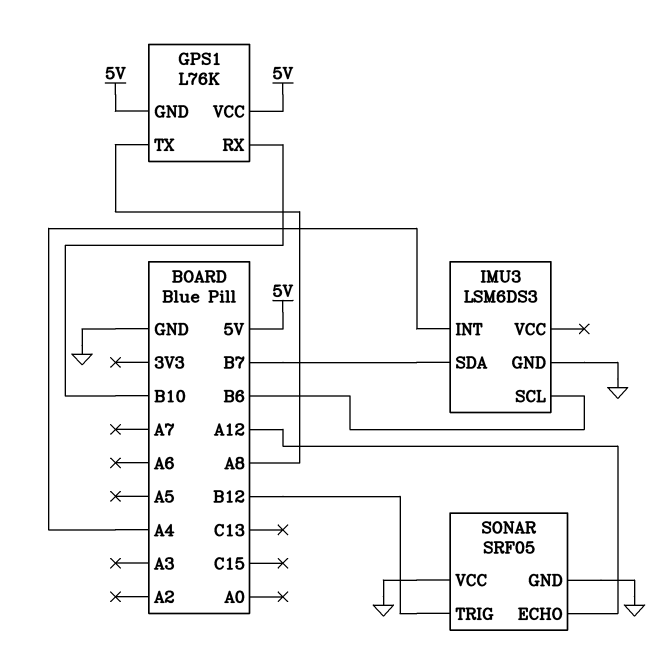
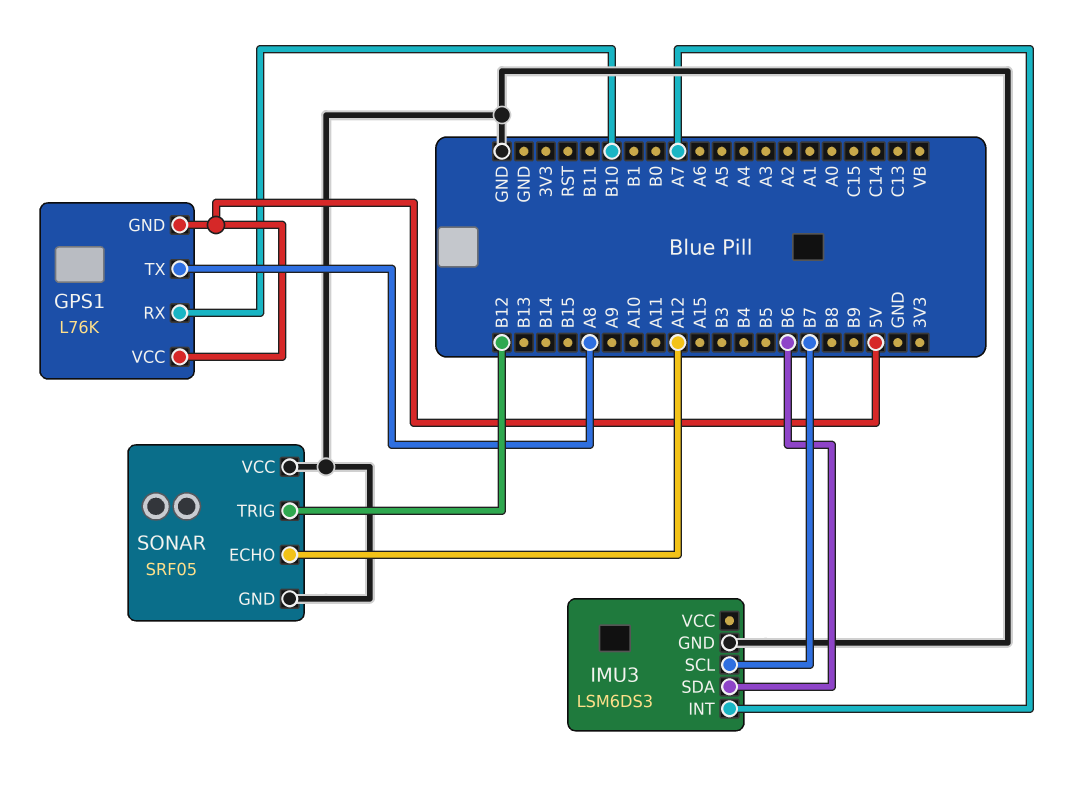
IMU3 pin INT: A4 -> A7
IMU3 pin SCL: B6 -> B7
IMU3 pin SDA: B7 -> B6

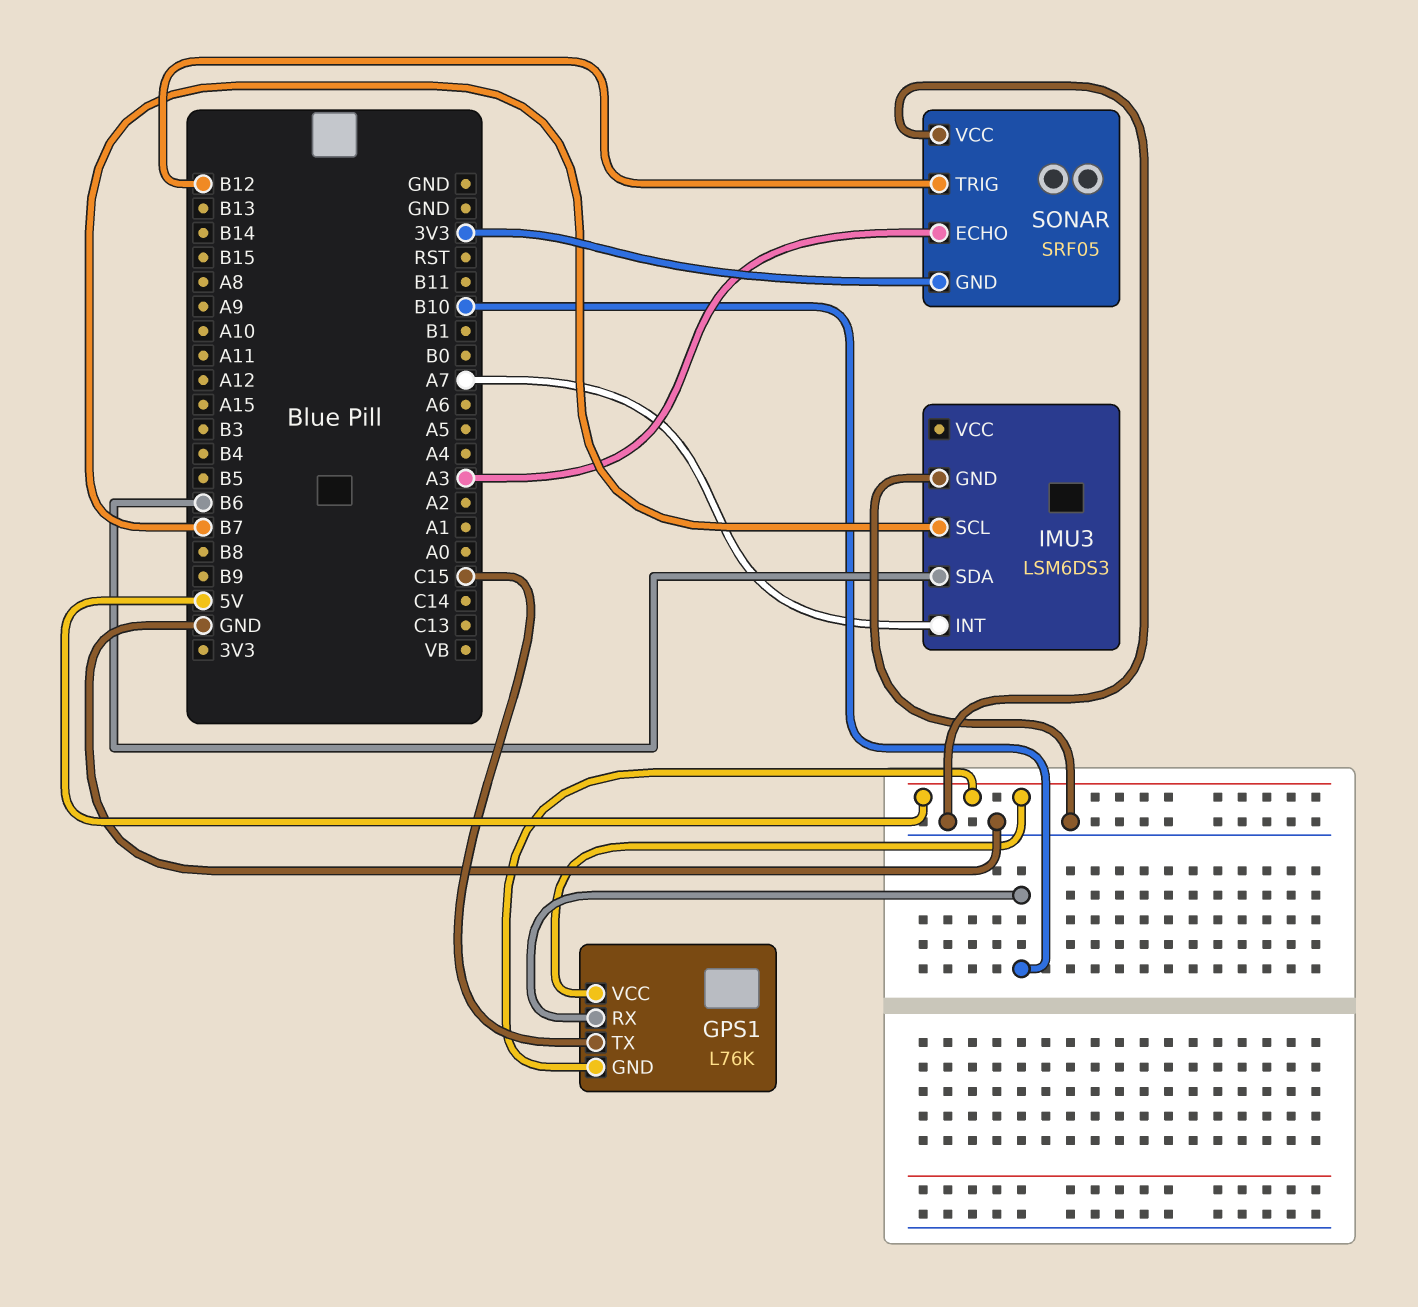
GPS1 pin TX: A8 -> C15
SONAR pin ECHO: A12 -> A3
SONAR pin GND: GND -> 3V3

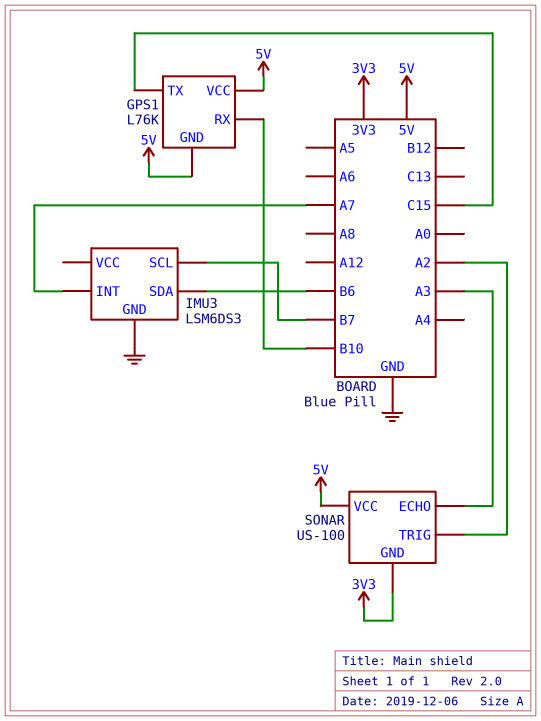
SONAR: SRF05 -> US-100
SONAR pin TRIG: B12 -> A2
SONAR pin VCC: GND -> 5V

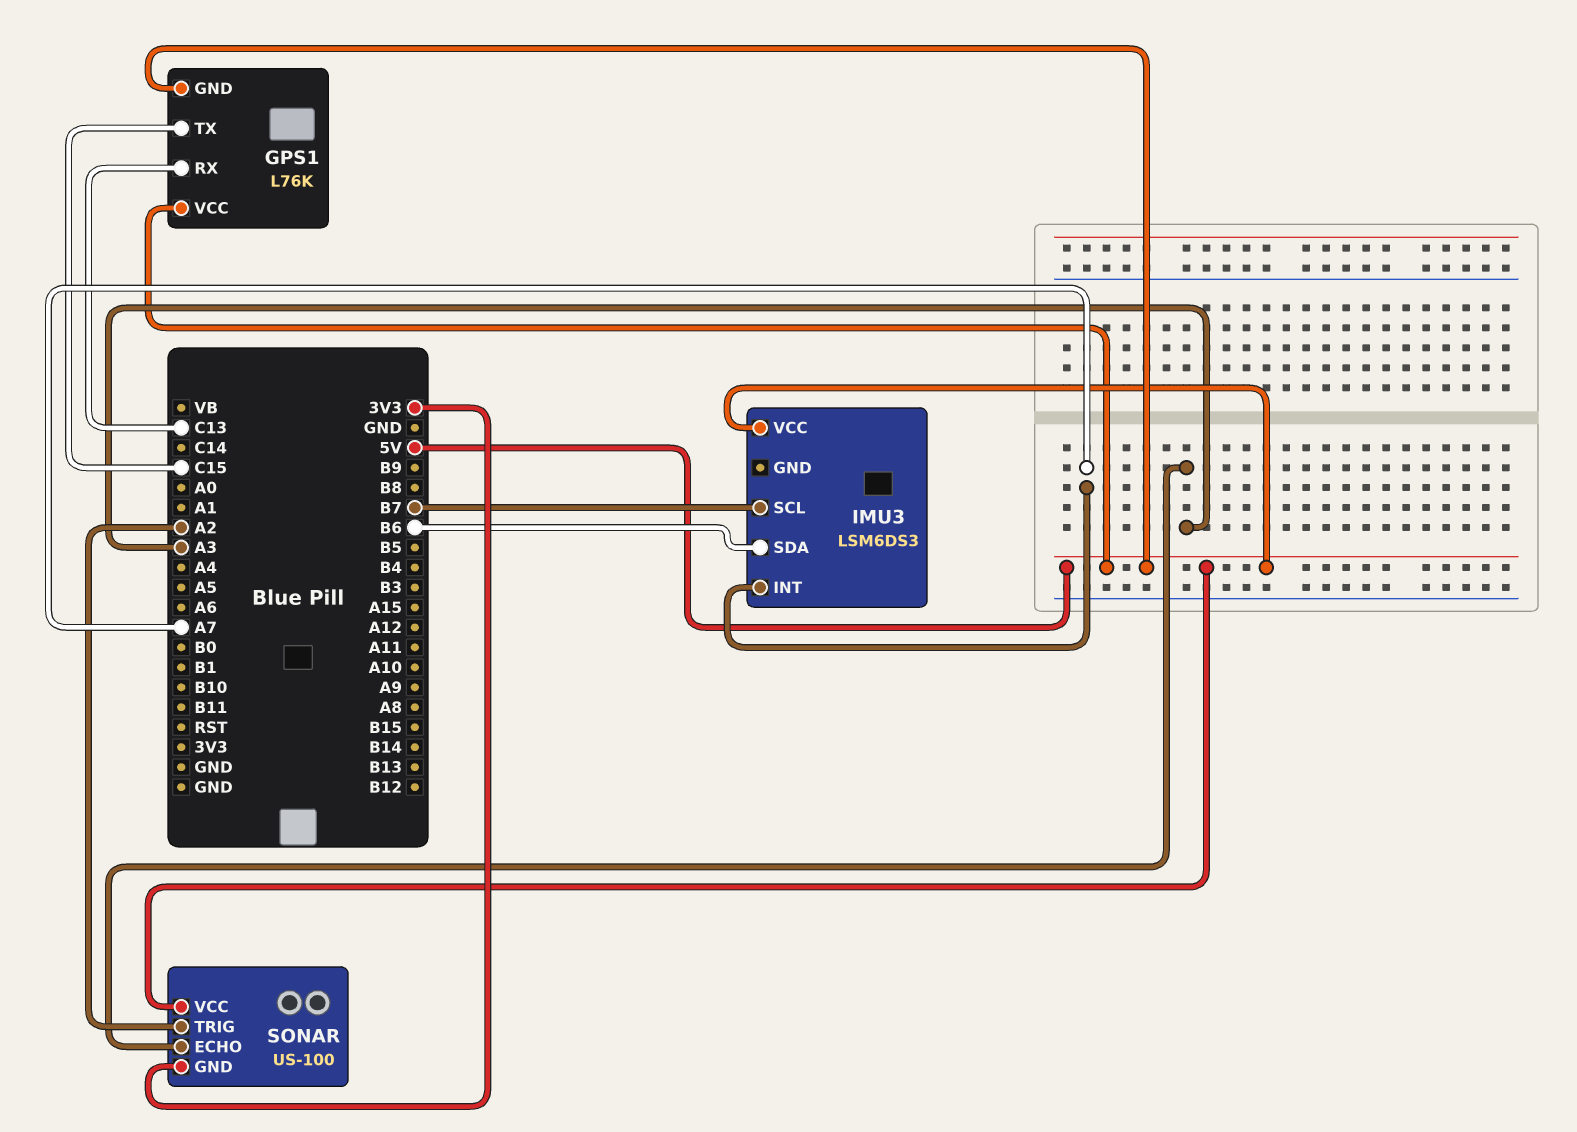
GPS1 pin RX: B10 -> C13
IMU3 pin GND: GND -> none
IMU3 pin VCC: none -> 5V

